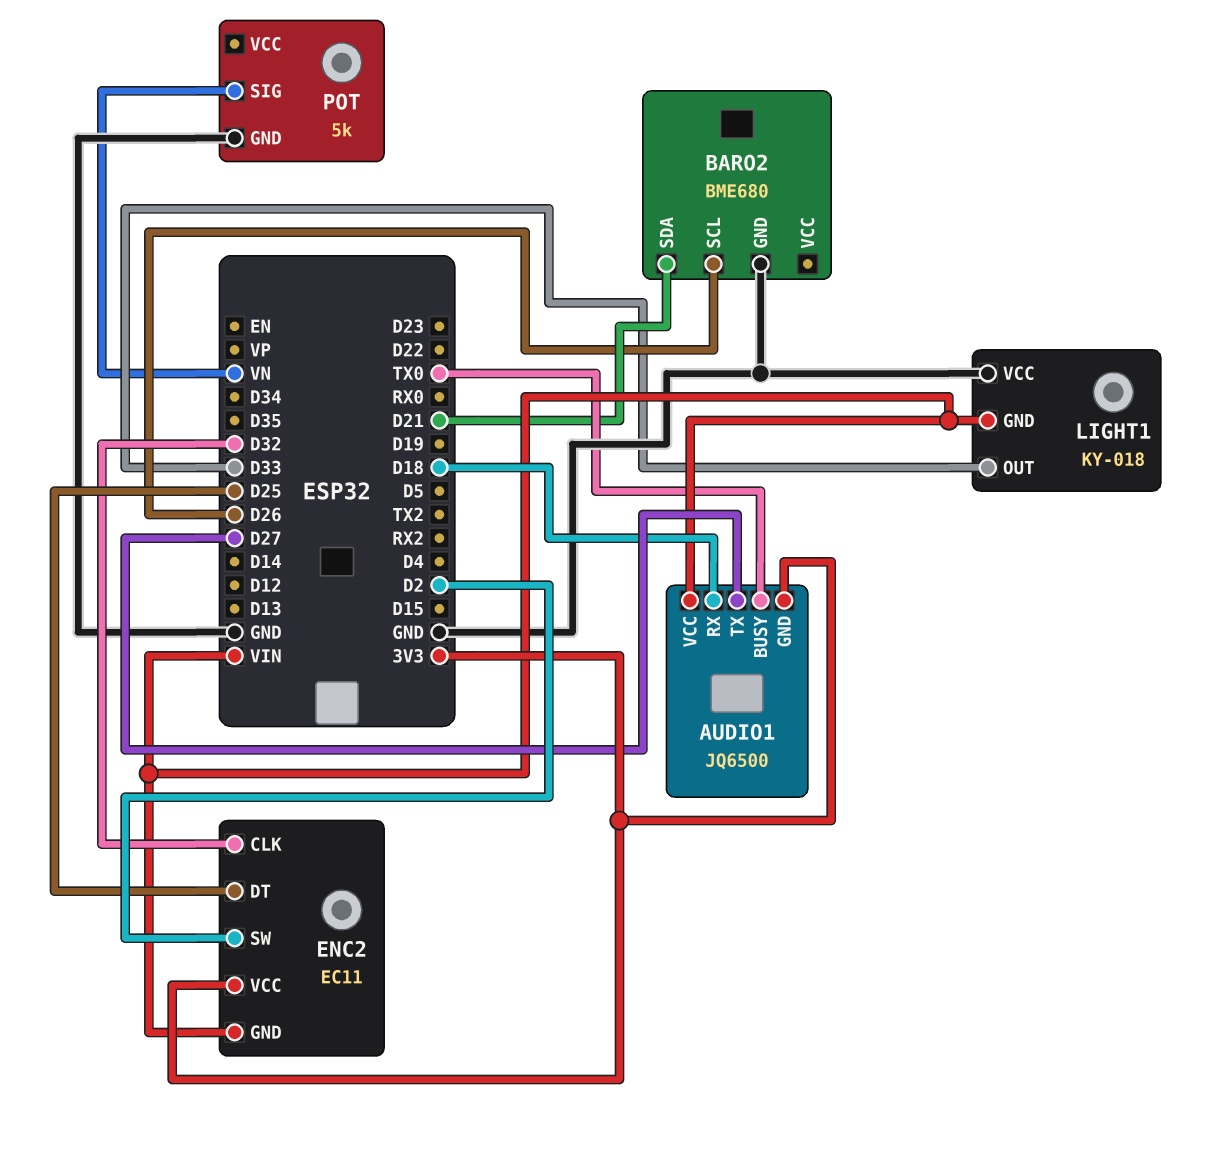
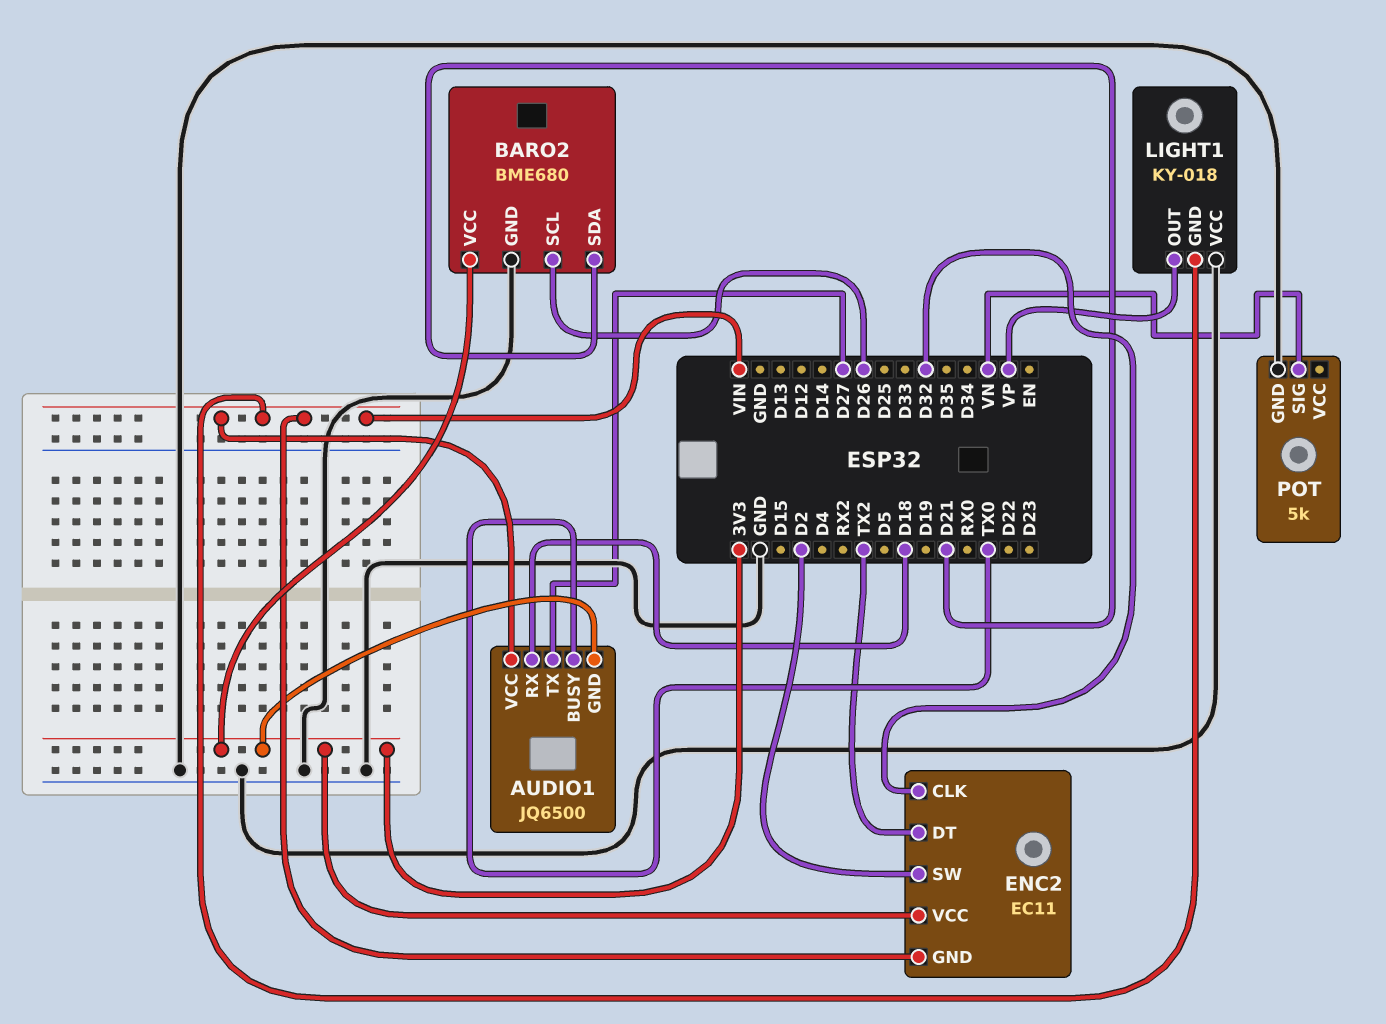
BARO2 pin VCC: none -> 3V3
ENC2 pin DT: D25 -> TX2
LIGHT1 pin OUT: D33 -> VP

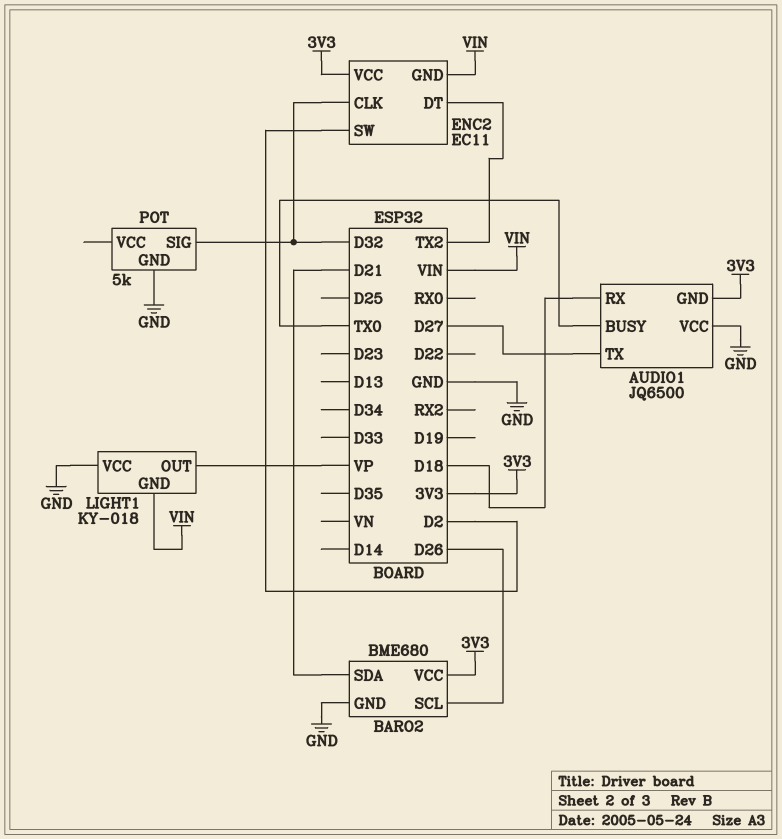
AUDIO1 pin VCC: VIN -> GND
POT pin SIG: VN -> D32

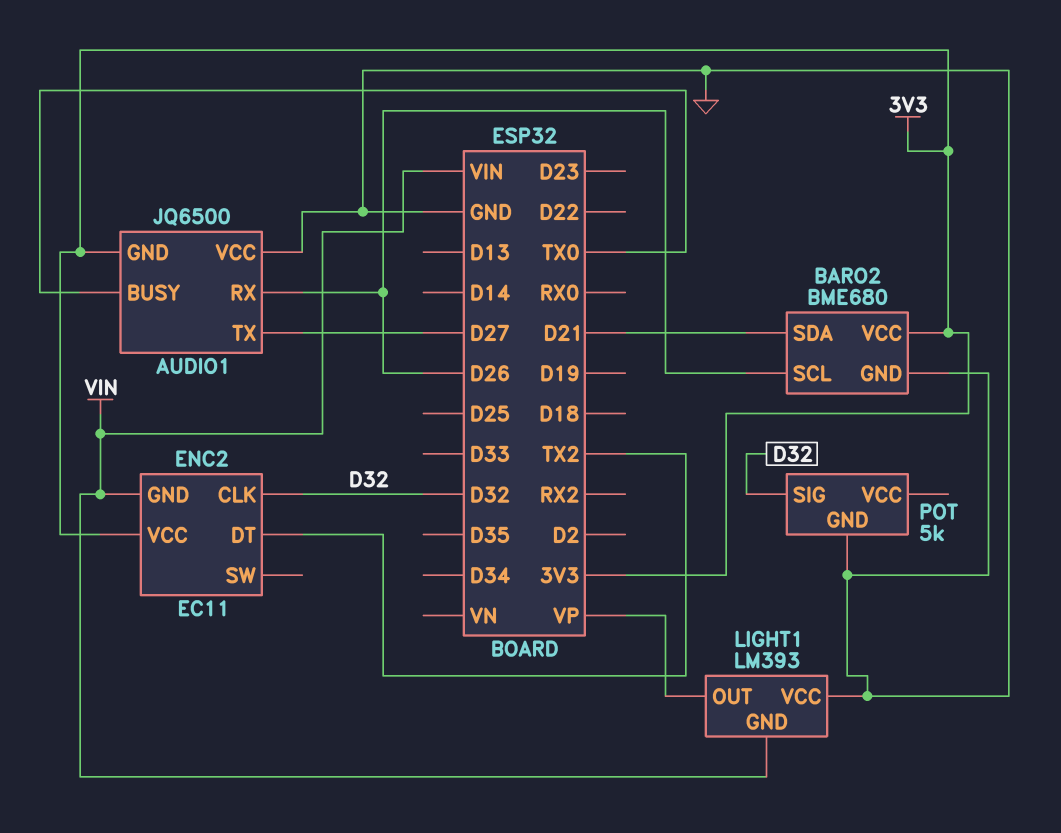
AUDIO1 pin RX: D18 -> D26
ENC2 pin SW: D2 -> none
LIGHT1: KY-018 -> LM393

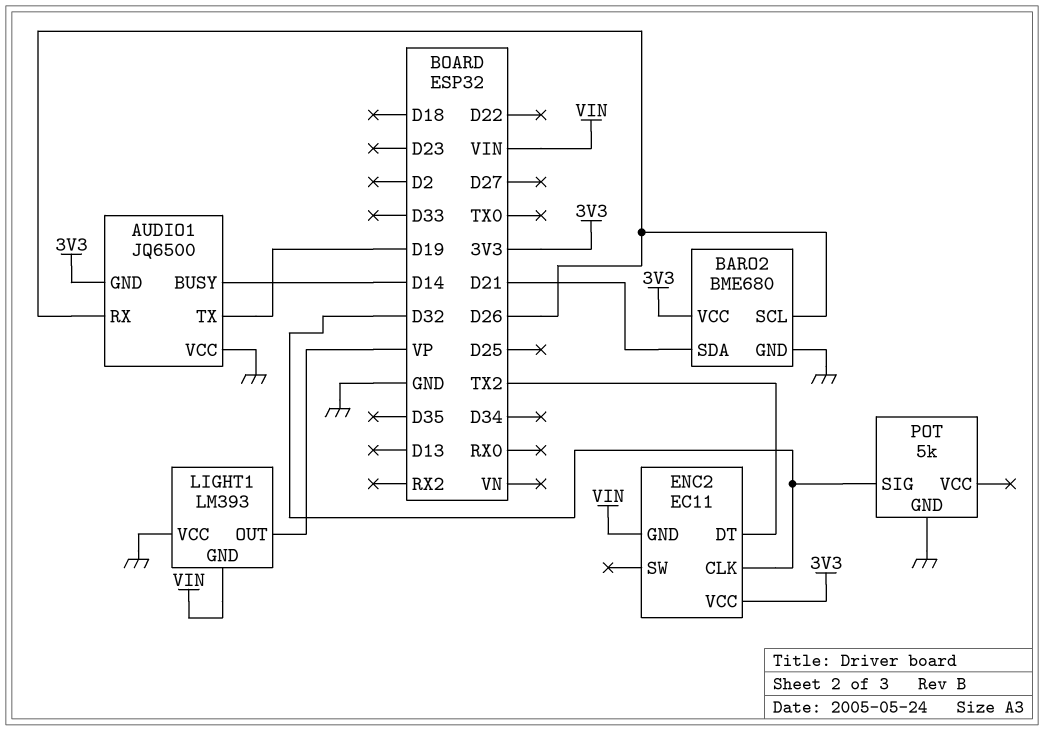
AUDIO1 pin BUSY: TX0 -> D14
AUDIO1 pin TX: D27 -> D19

